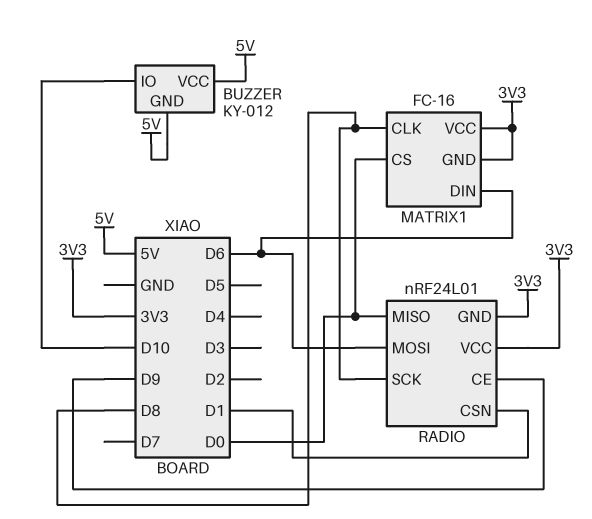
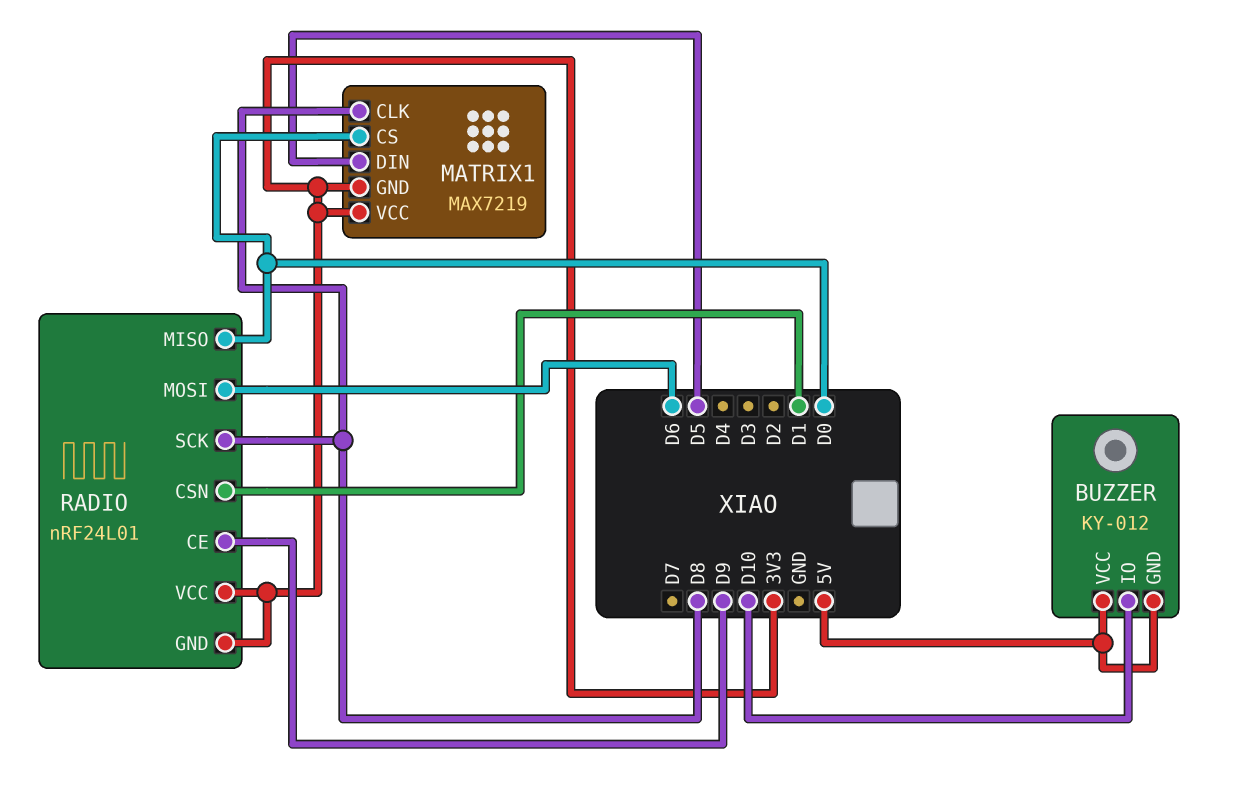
MATRIX1: FC-16 -> MAX7219
MATRIX1 pin DIN: D6 -> D5

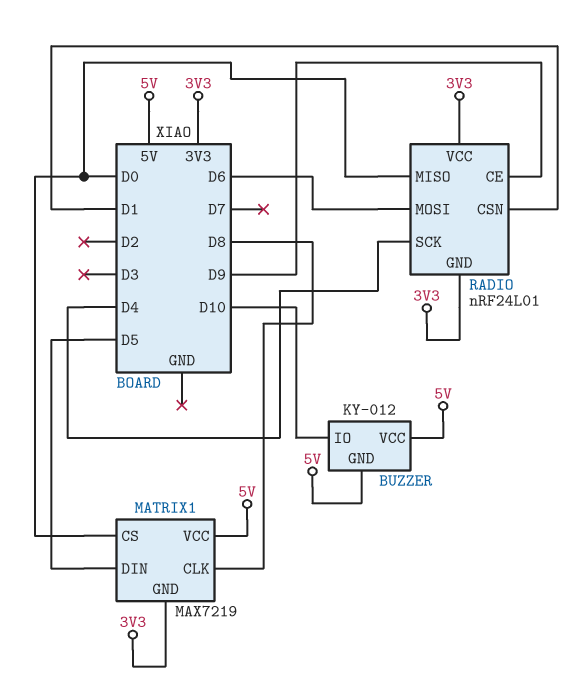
MATRIX1 pin VCC: 3V3 -> 5V
RADIO pin SCK: D8 -> D4

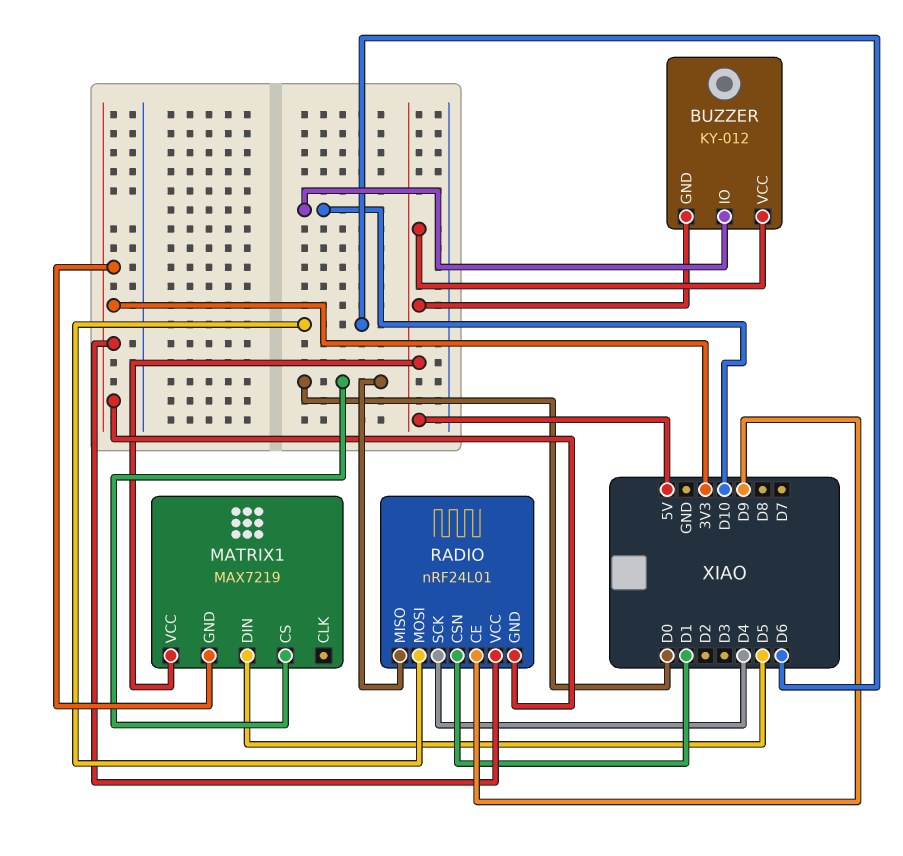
MATRIX1 pin CLK: D8 -> none

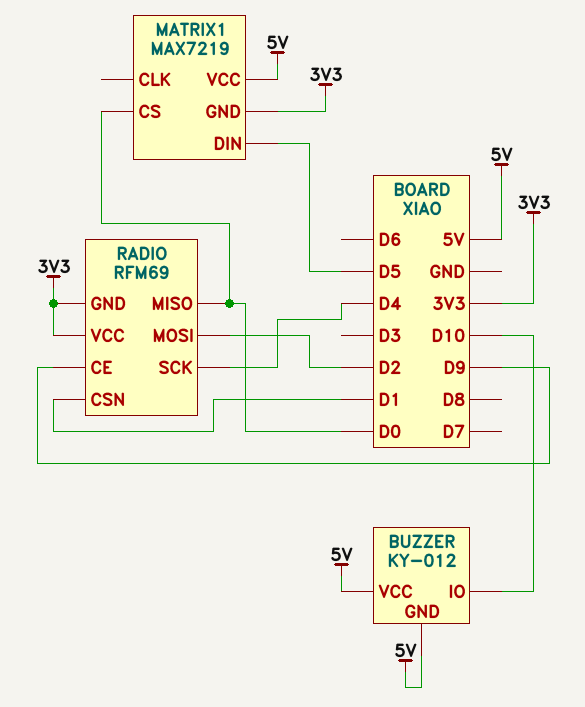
RADIO: nRF24L01 -> RFM69
RADIO pin MOSI: D6 -> D2

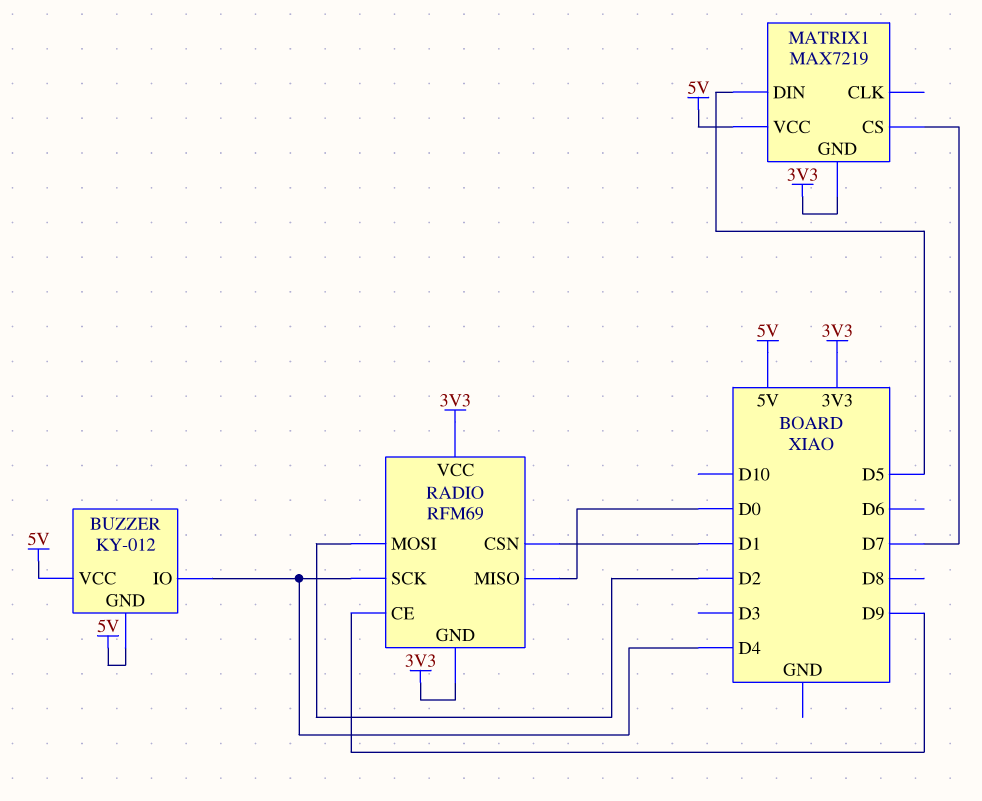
BUZZER pin IO: D10 -> D4
MATRIX1 pin CS: D0 -> D7

